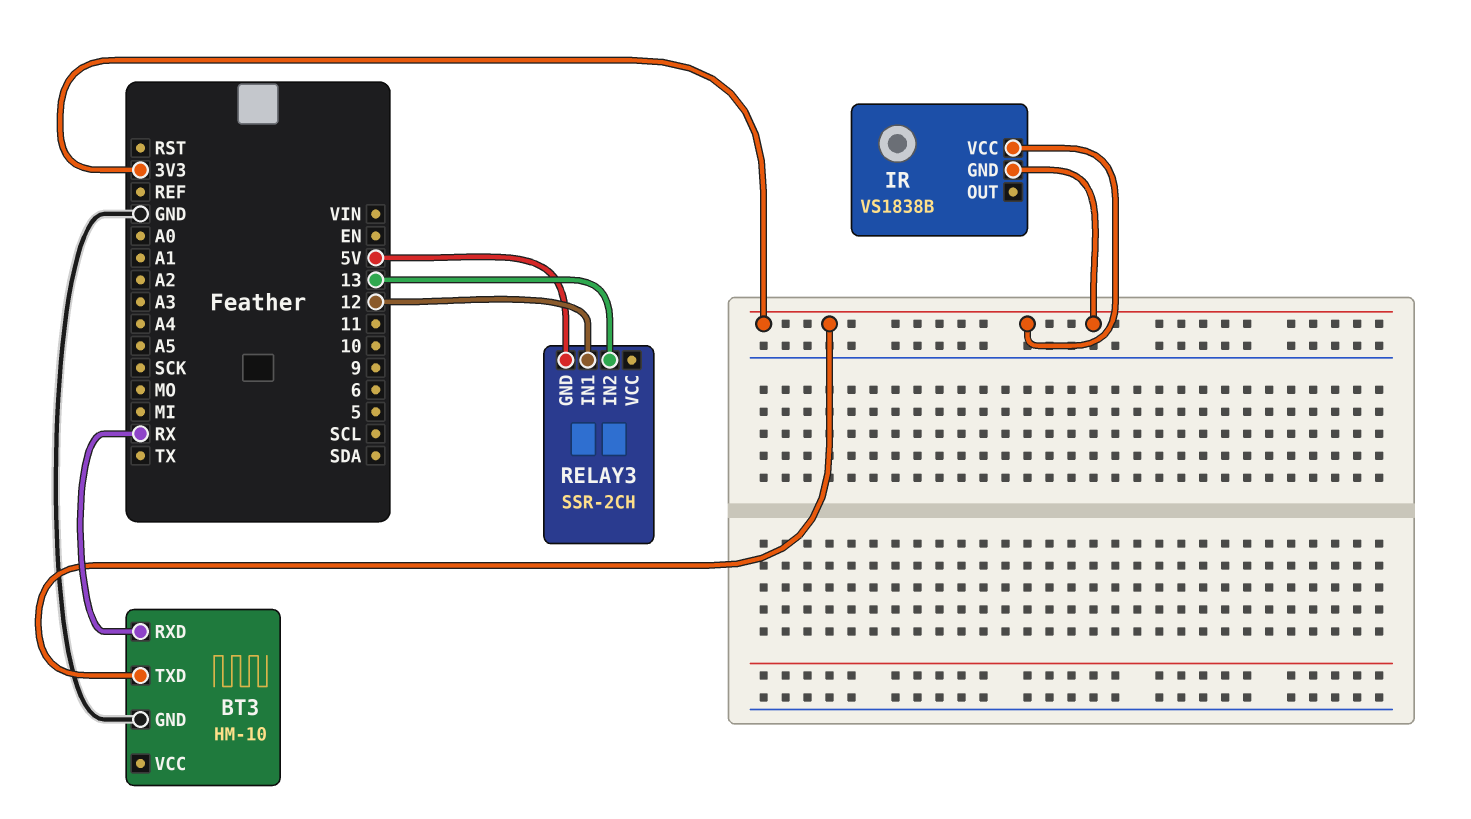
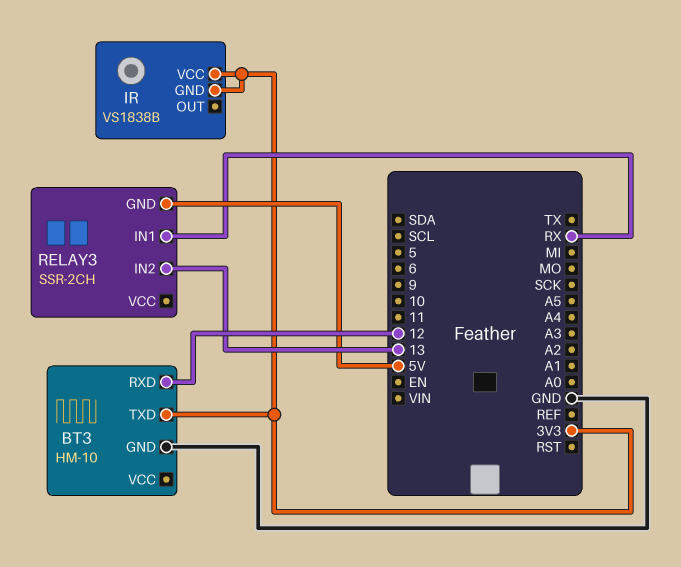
BT3 pin RXD: RX -> 12
RELAY3 pin IN1: 12 -> RX

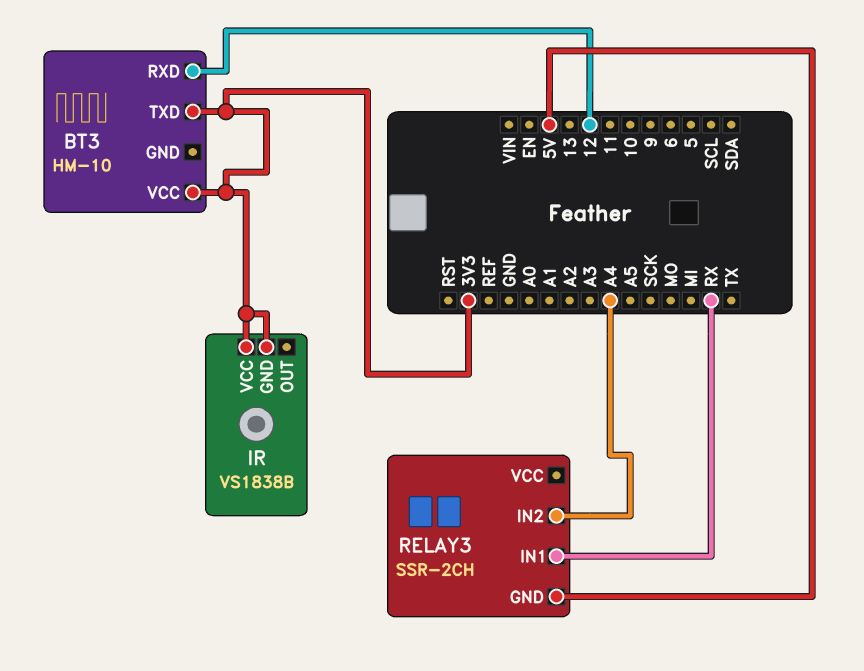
BT3 pin GND: GND -> none
BT3 pin VCC: none -> 3V3
RELAY3 pin IN2: 13 -> A4

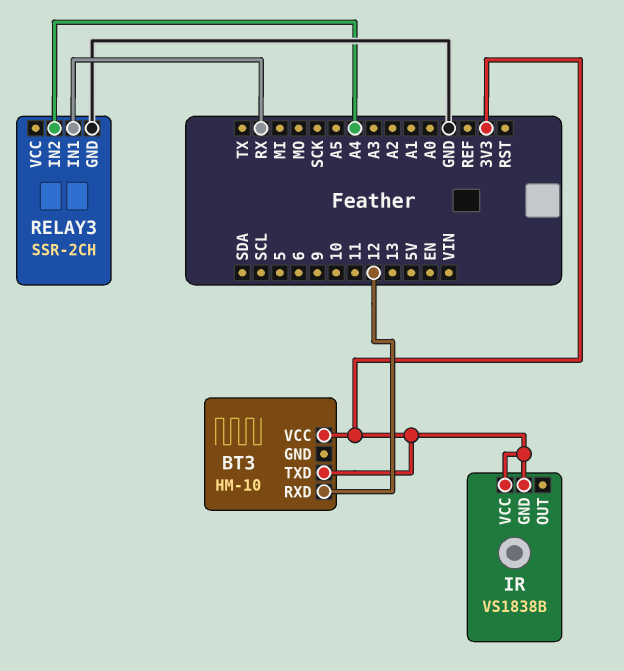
RELAY3 pin GND: 5V -> GND

